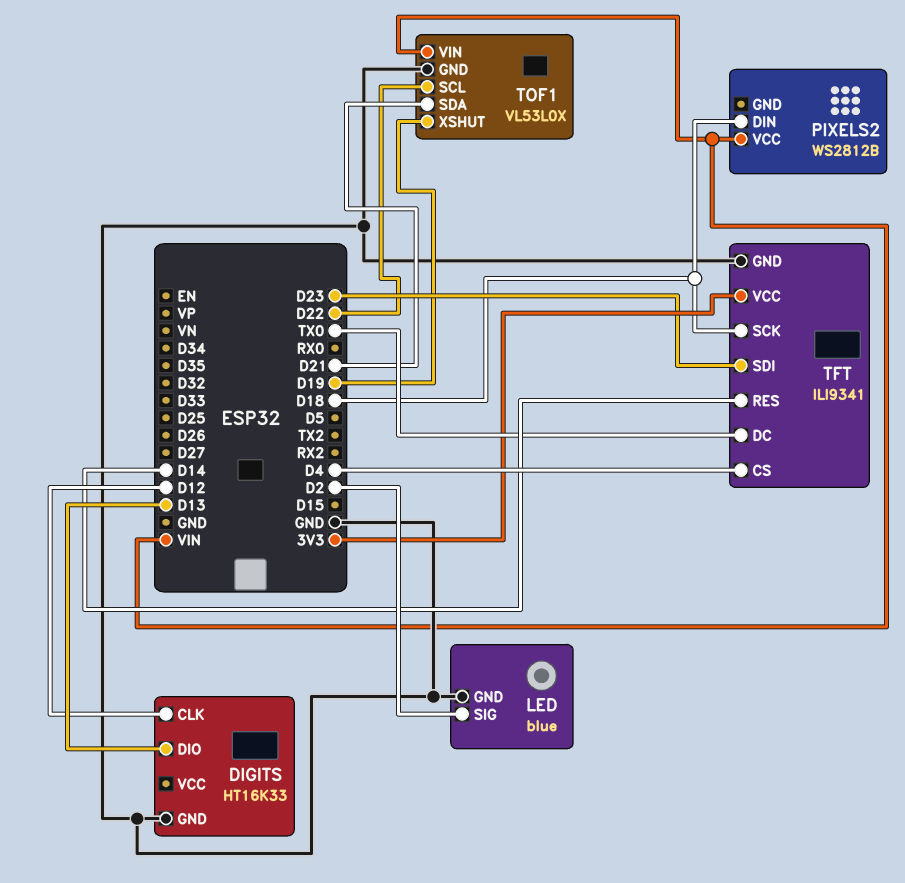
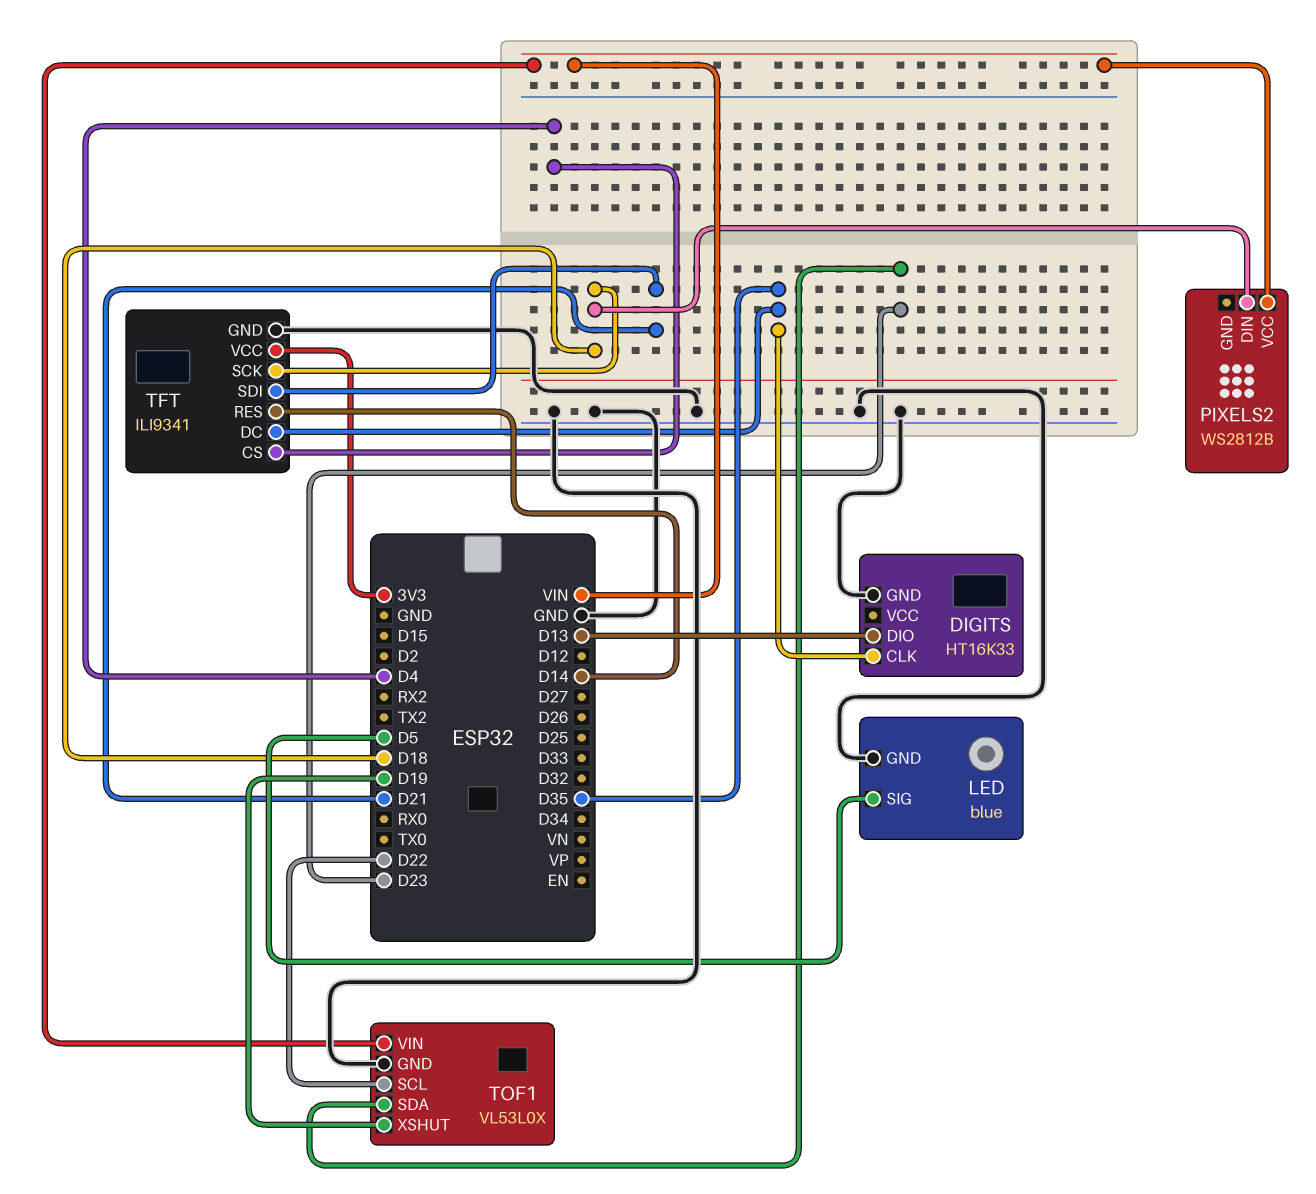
DIGITS pin CLK: D12 -> D35
LED pin SIG: D2 -> D5
TFT pin DC: TX0 -> D35
TFT pin SDI: D23 -> D21
TOF1 pin SDA: D21 -> D23

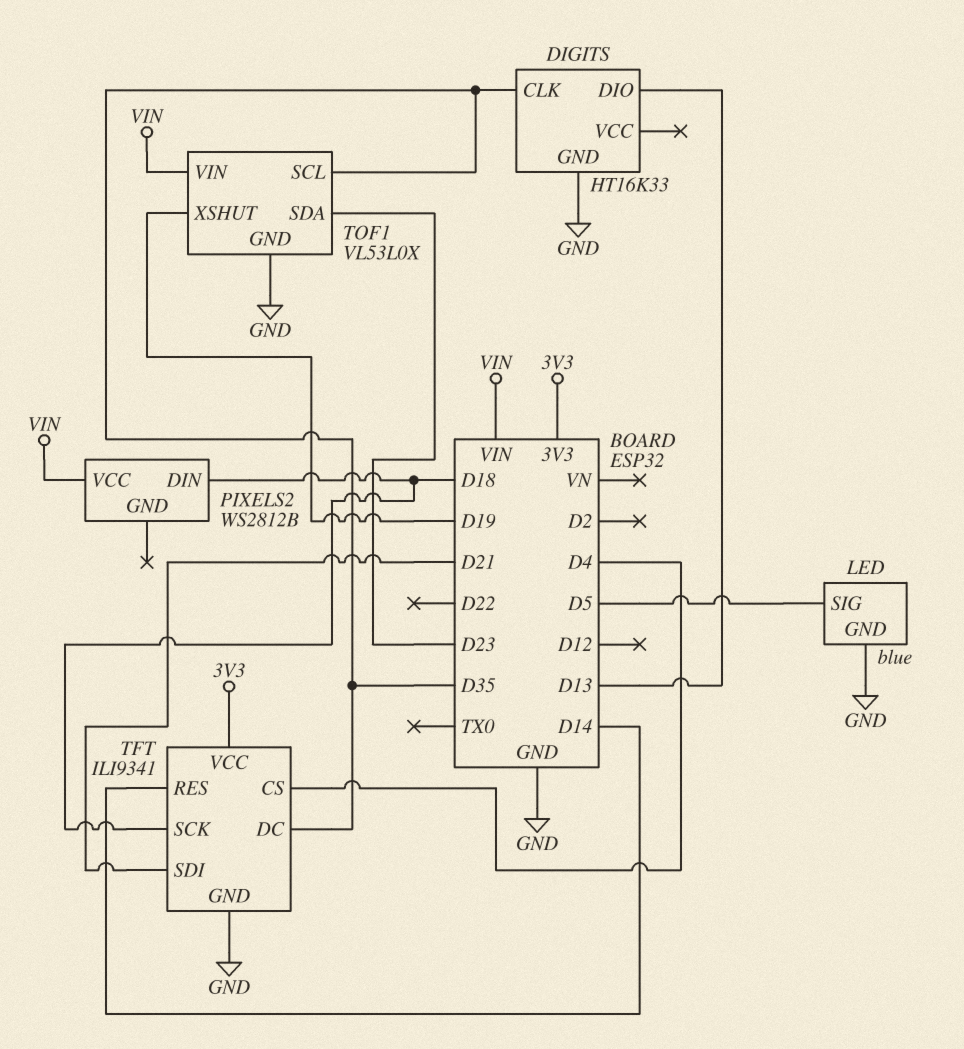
TOF1 pin SCL: D22 -> D35

